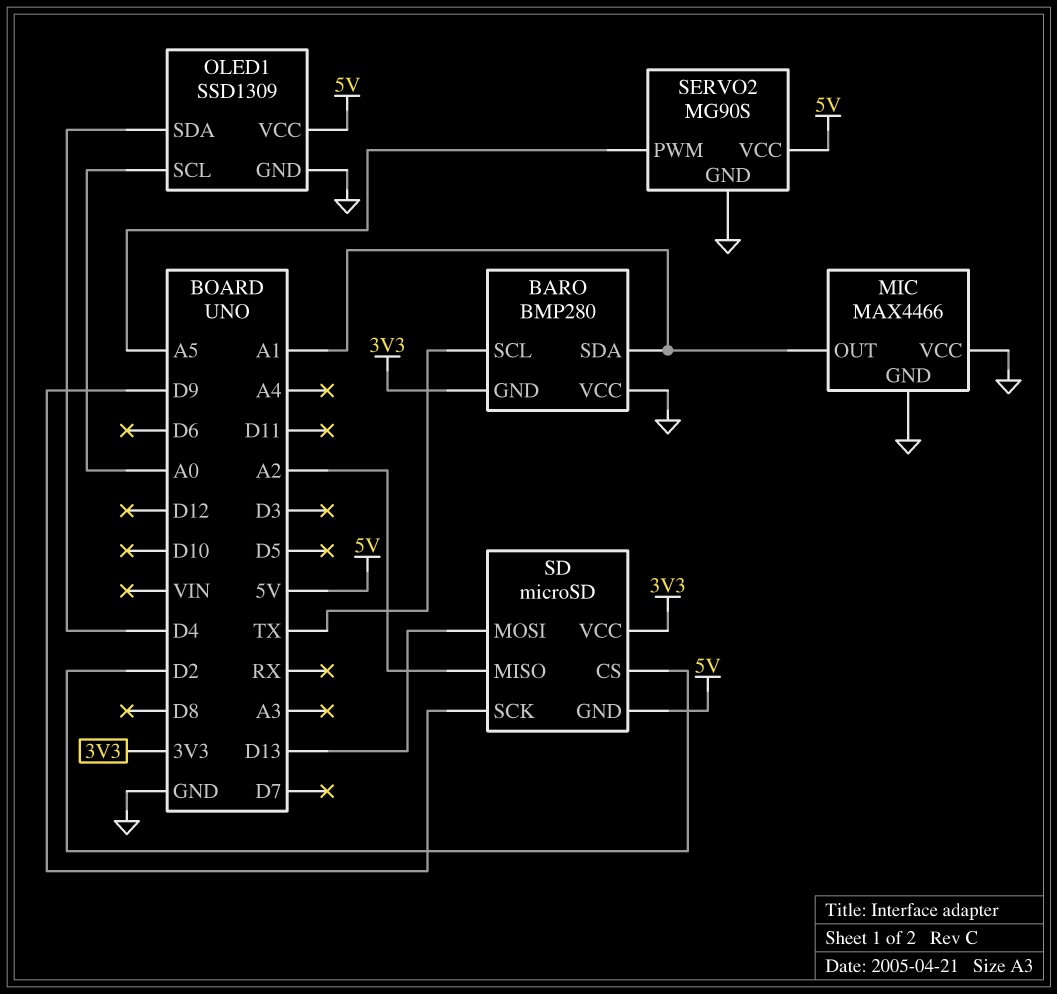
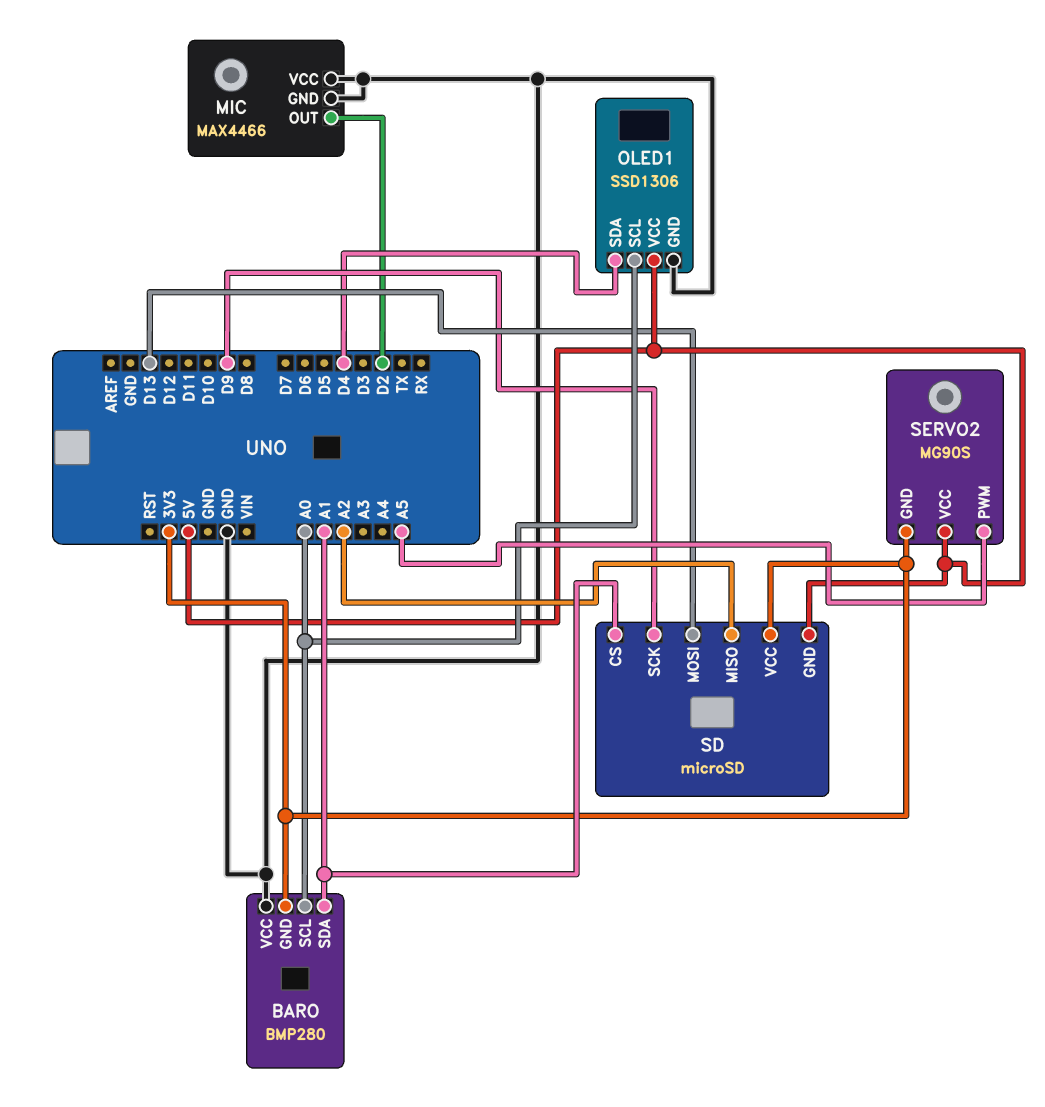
BARO pin SCL: TX -> A0
MIC pin OUT: A1 -> D2
OLED1: SSD1309 -> SSD1306
SD pin CS: D2 -> A1
SERVO2 pin GND: GND -> 3V3

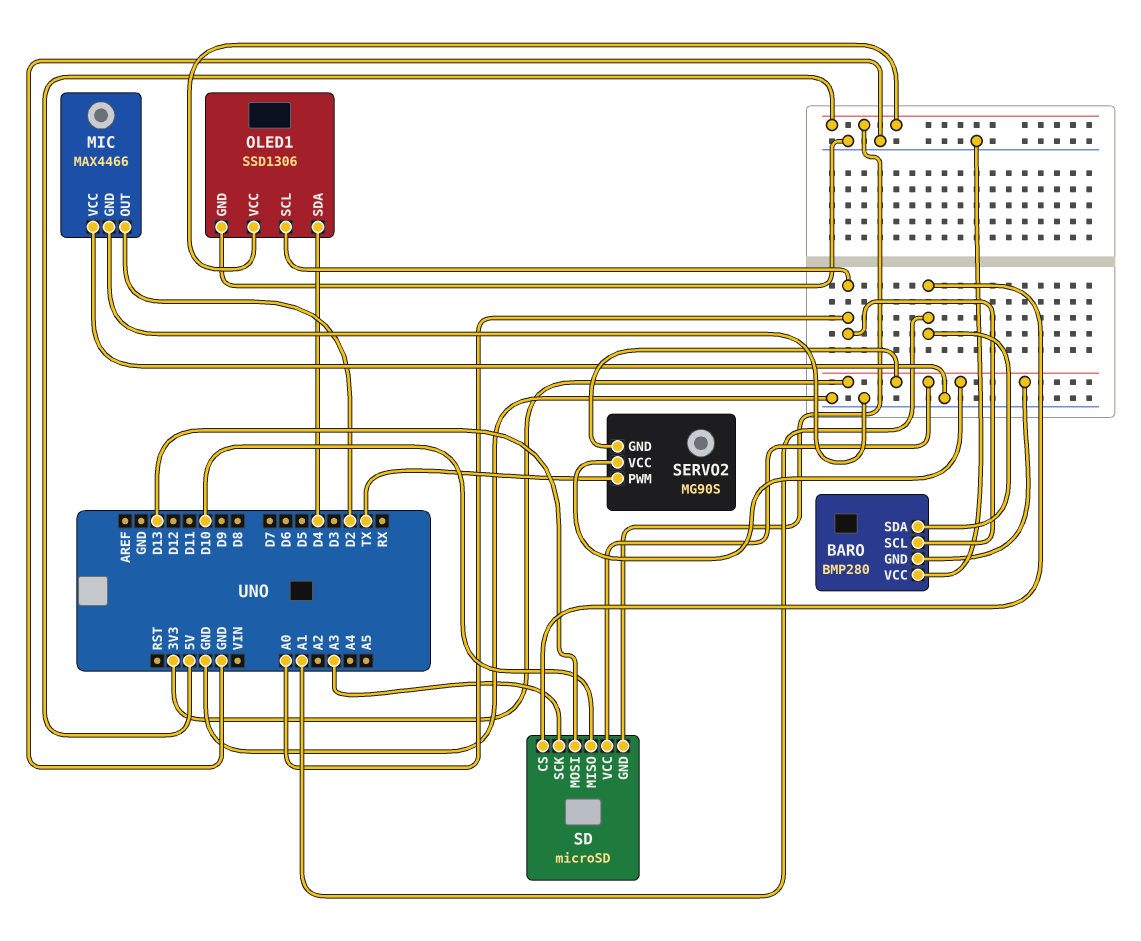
SD pin MISO: A2 -> D10
SD pin SCK: D9 -> A3
SERVO2 pin PWM: A5 -> TX
SERVO2 pin VCC: 5V -> 3V3

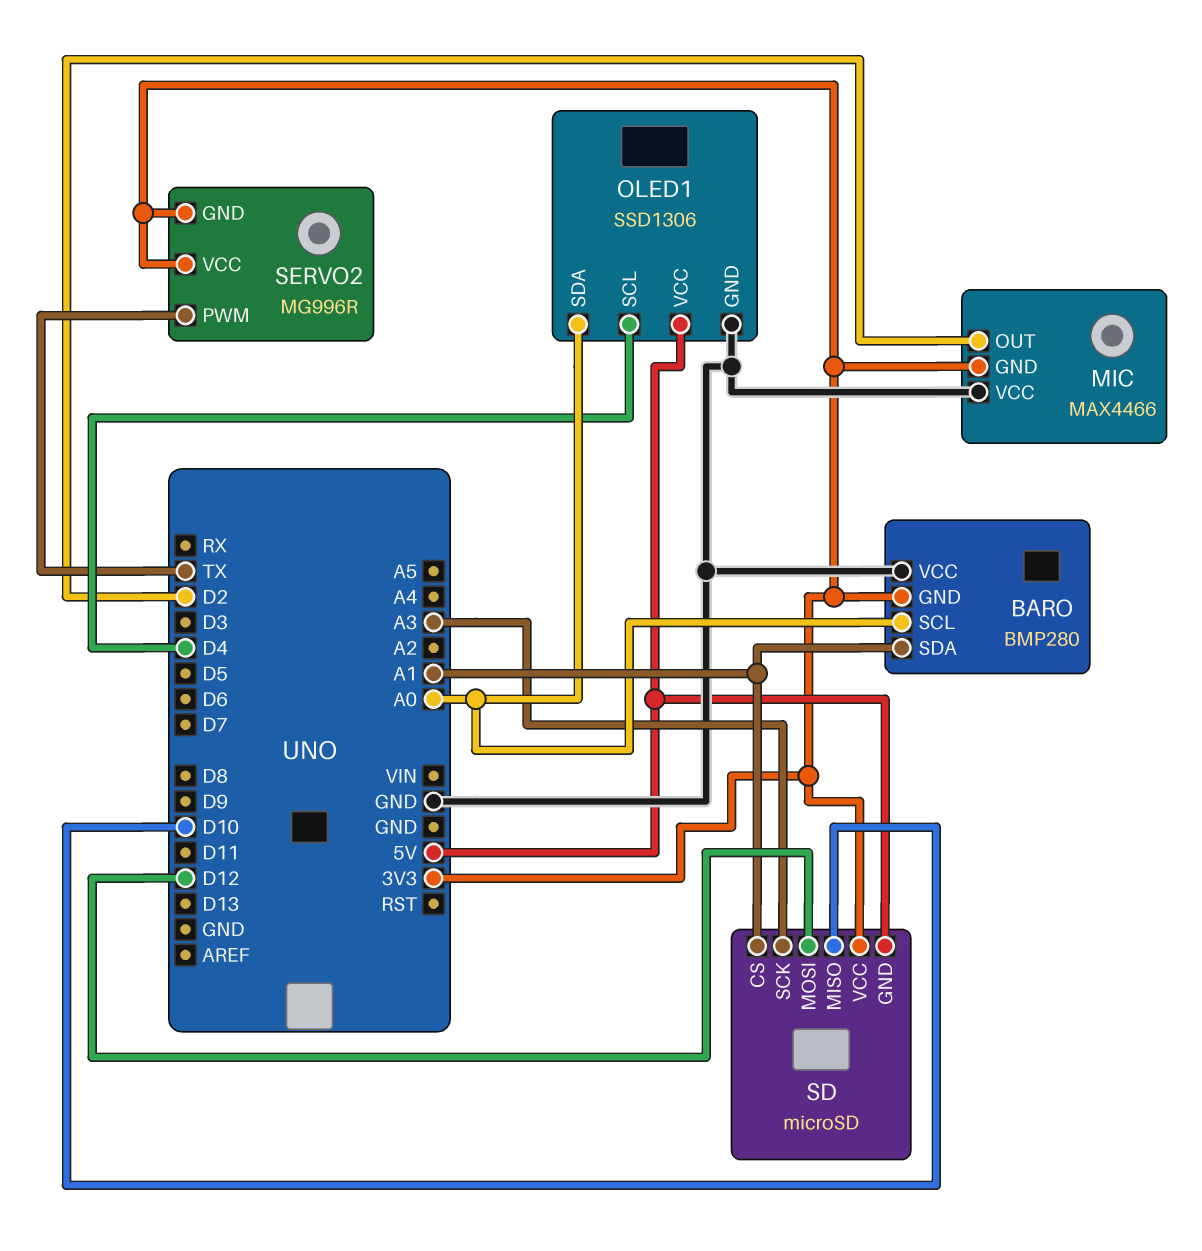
MIC pin GND: GND -> 3V3
OLED1 pin SCL: A0 -> D4
OLED1 pin SDA: D4 -> A0
SD pin MOSI: D13 -> D12
SERVO2: MG90S -> MG996R

